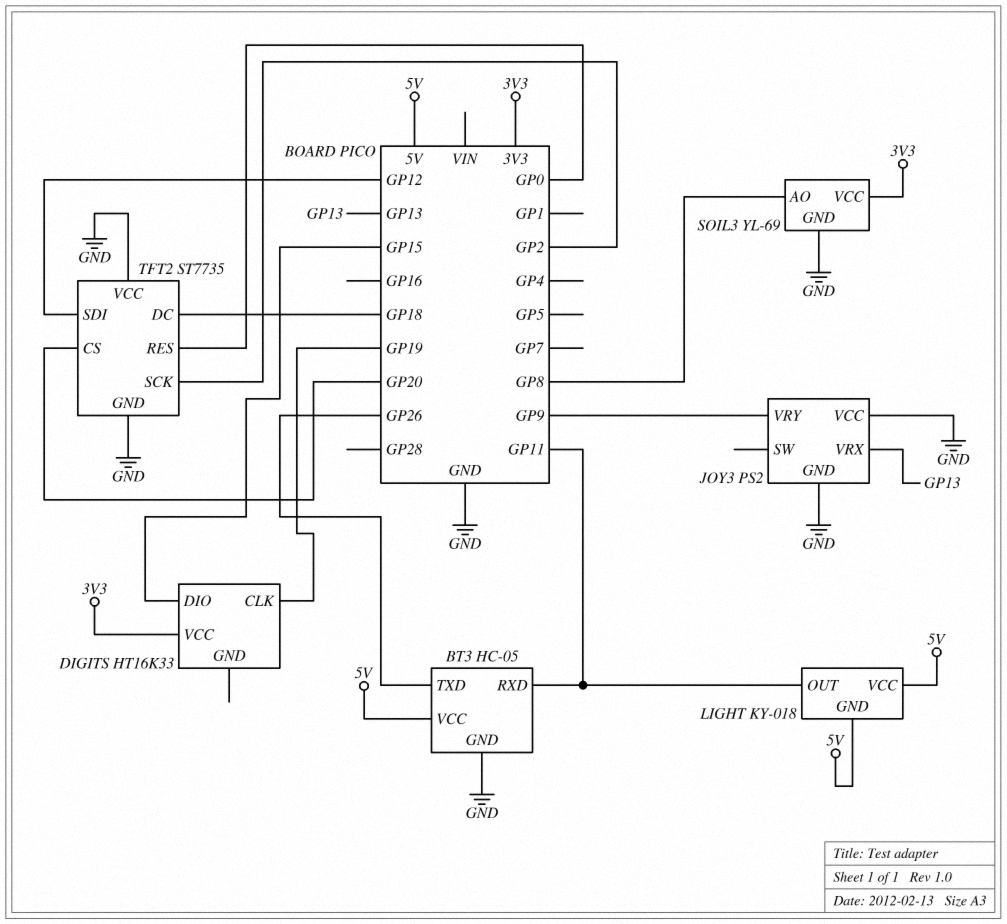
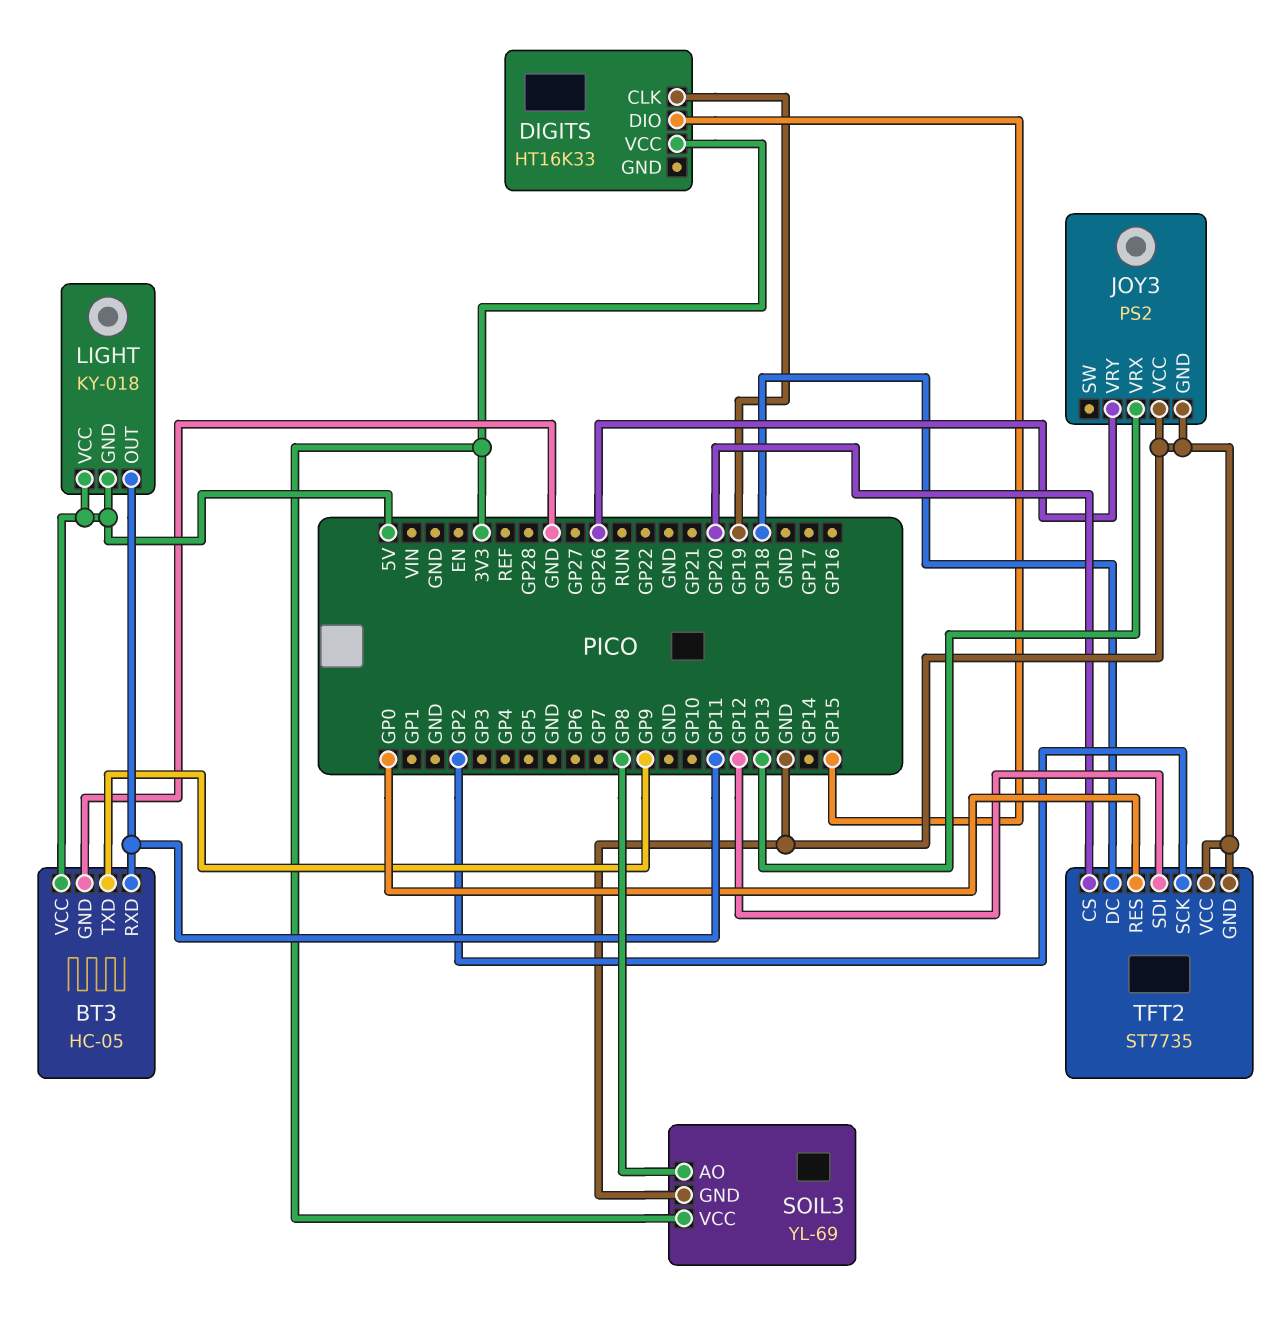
BT3 pin TXD: GP26 -> GP9
JOY3 pin VRY: GP9 -> GP26

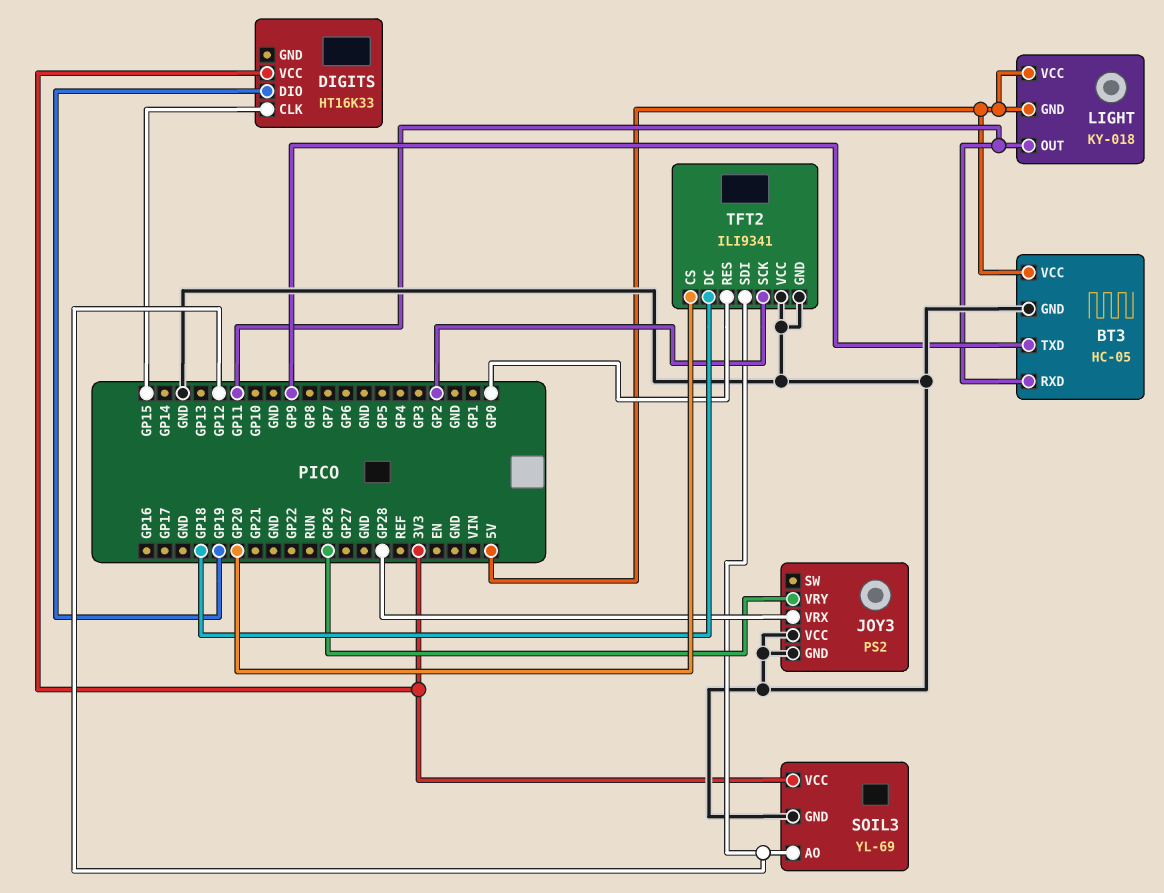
DIGITS pin CLK: GP19 -> GP15
DIGITS pin DIO: GP15 -> GP19
JOY3 pin VRX: GP13 -> GP28
SOIL3 pin AO: GP8 -> GP12
TFT2: ST7735 -> ILI9341

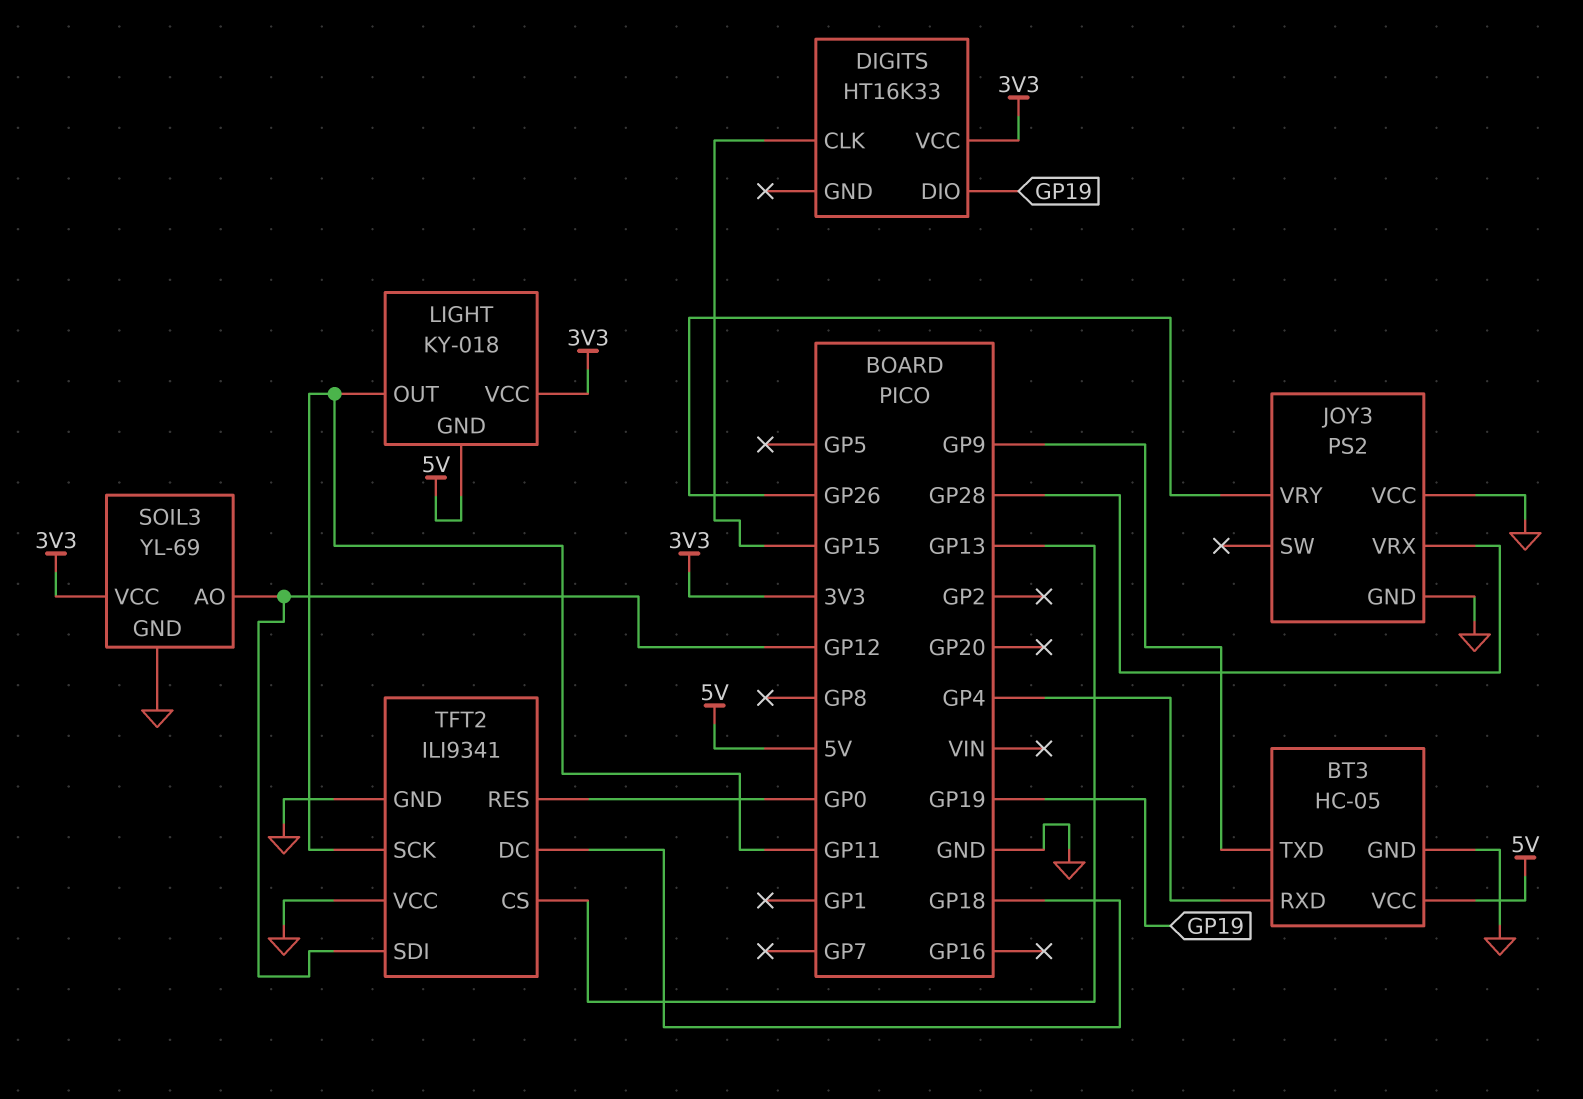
BT3 pin RXD: GP11 -> GP4
LIGHT pin VCC: 5V -> 3V3
TFT2 pin CS: GP20 -> GP13
TFT2 pin SCK: GP2 -> GP11

